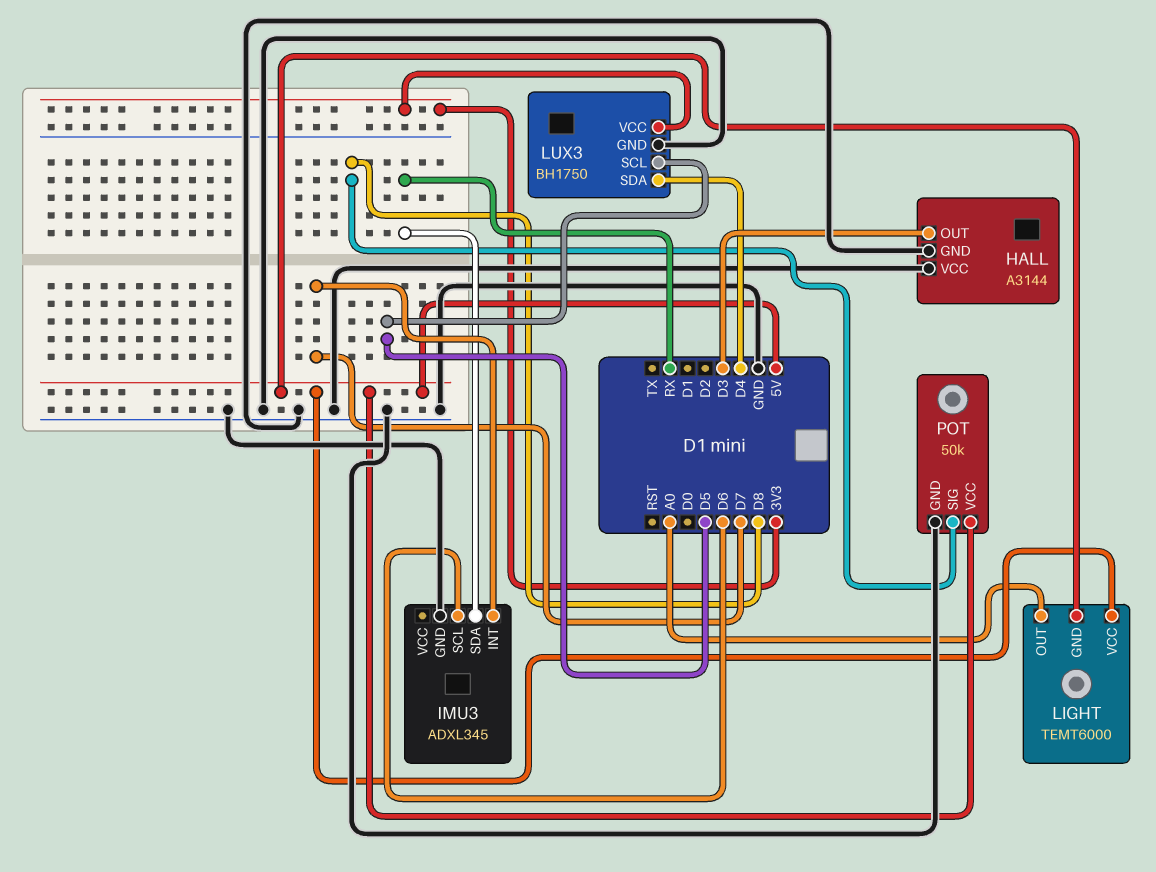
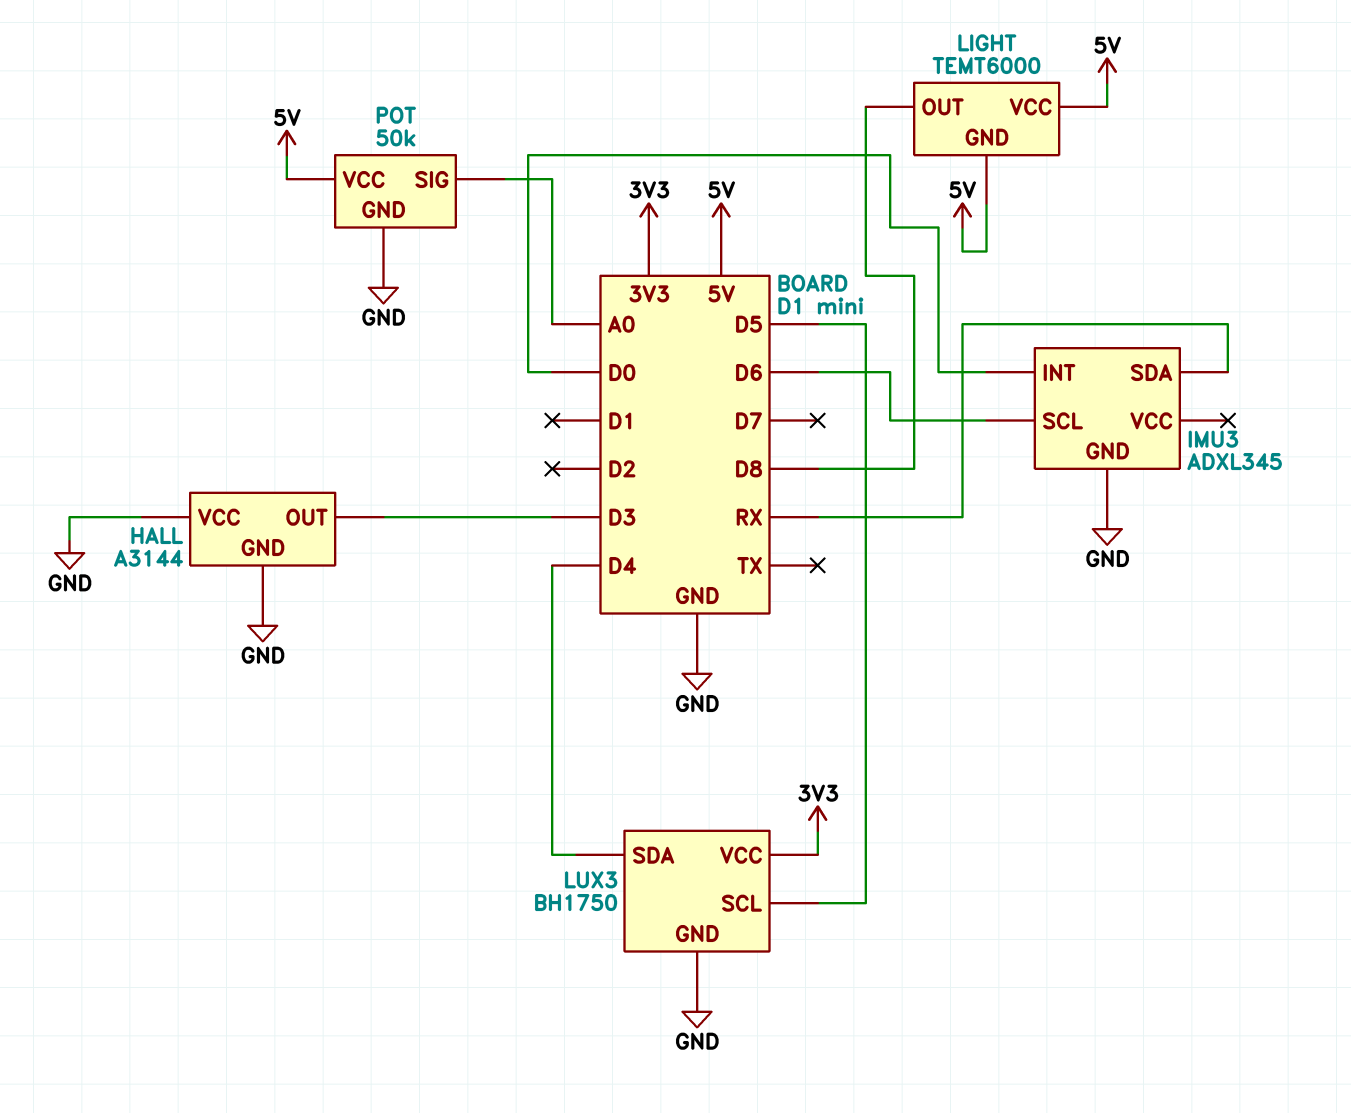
IMU3 pin INT: D7 -> D0
LIGHT pin OUT: A0 -> D8
POT pin SIG: D8 -> A0

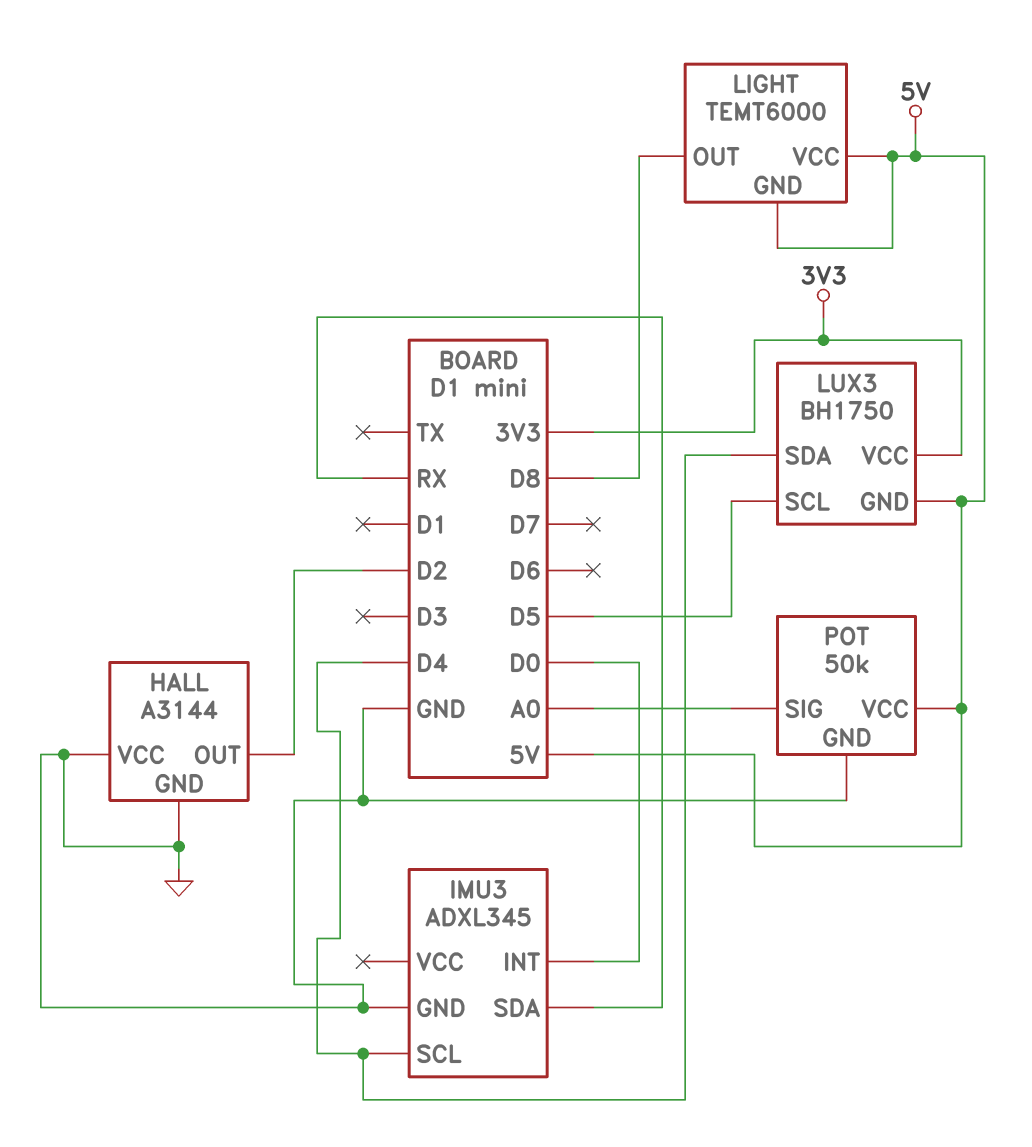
HALL pin OUT: D3 -> D2
IMU3 pin SCL: D6 -> D4
LUX3 pin GND: GND -> 5V

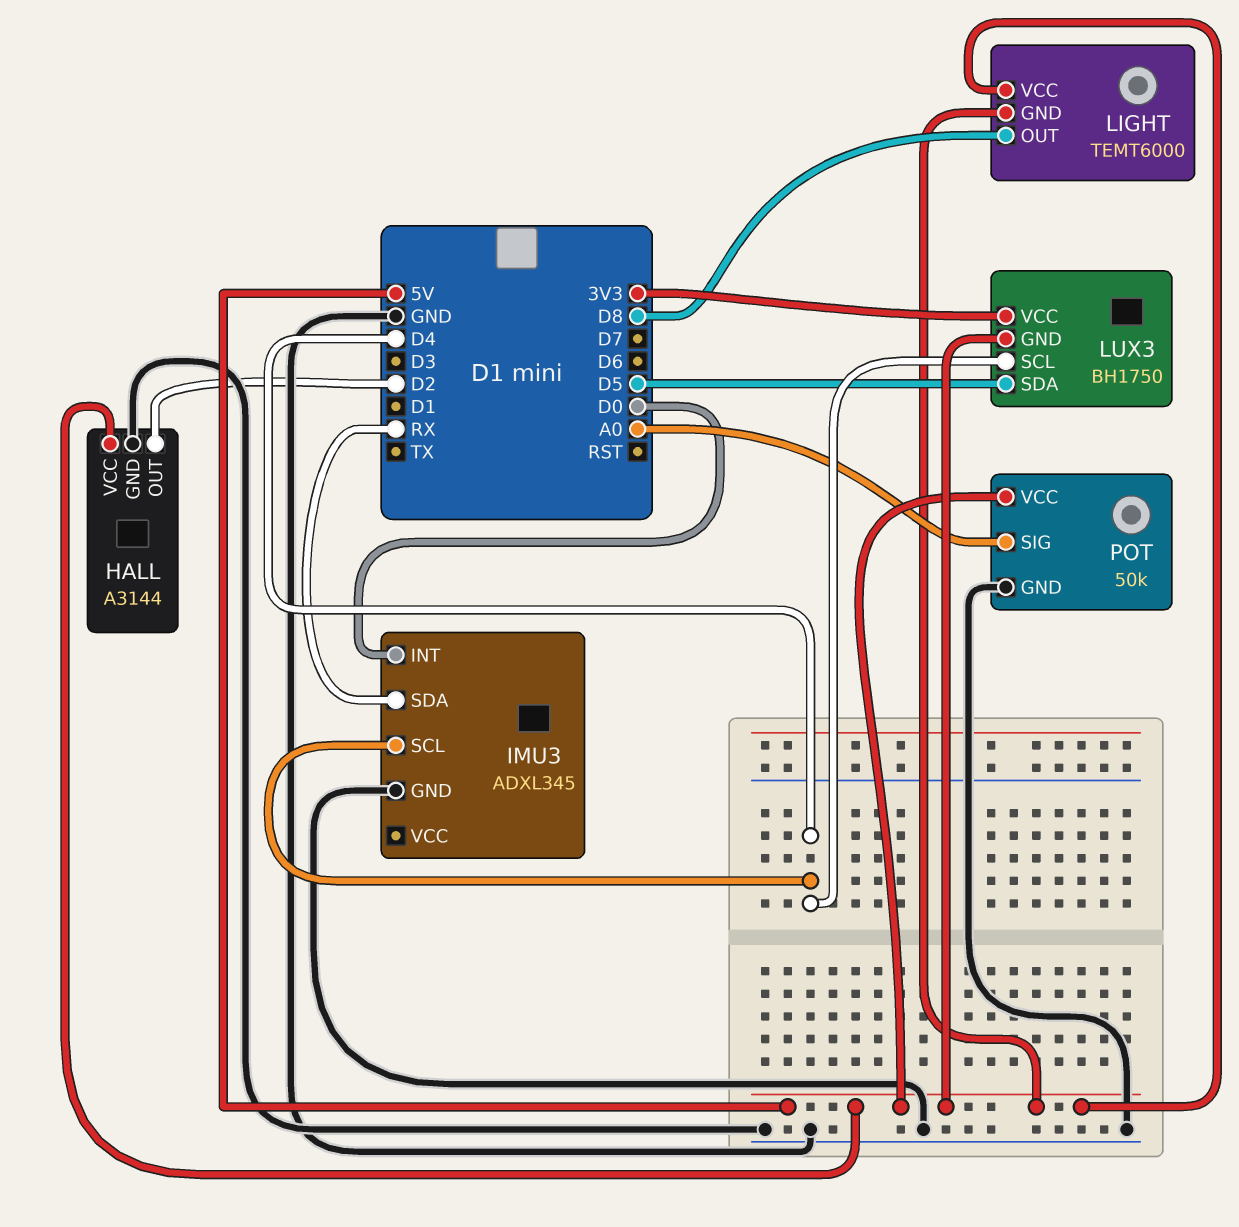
HALL pin VCC: GND -> 5V
LUX3 pin SCL: D5 -> D4
LUX3 pin SDA: D4 -> D5

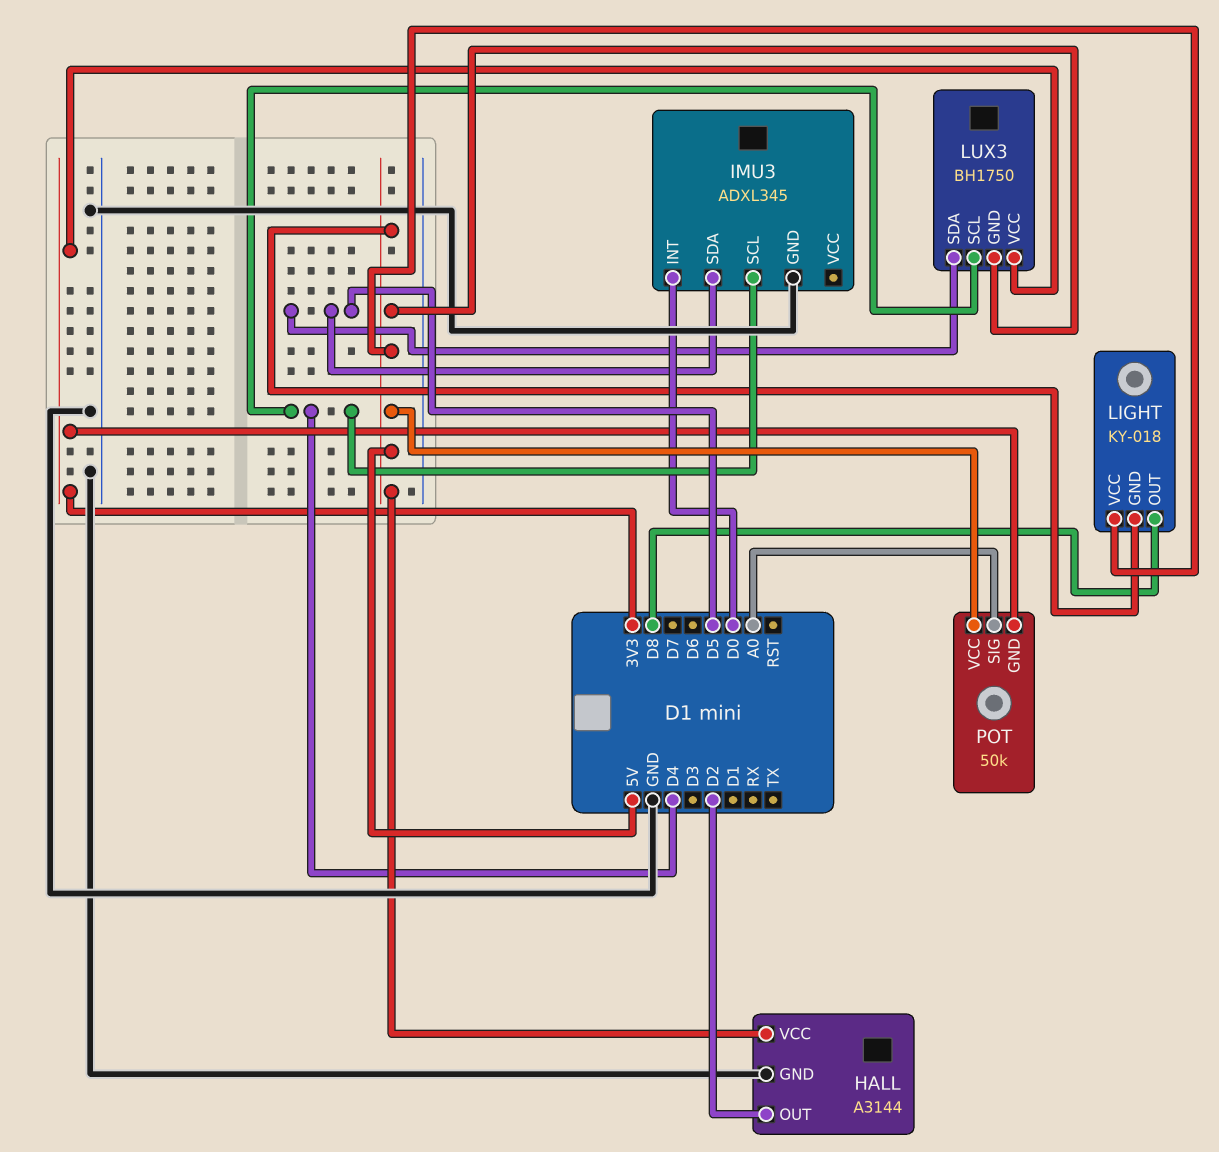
IMU3 pin SDA: RX -> D5
LIGHT: TEMT6000 -> KY-018
POT pin GND: GND -> 3V3

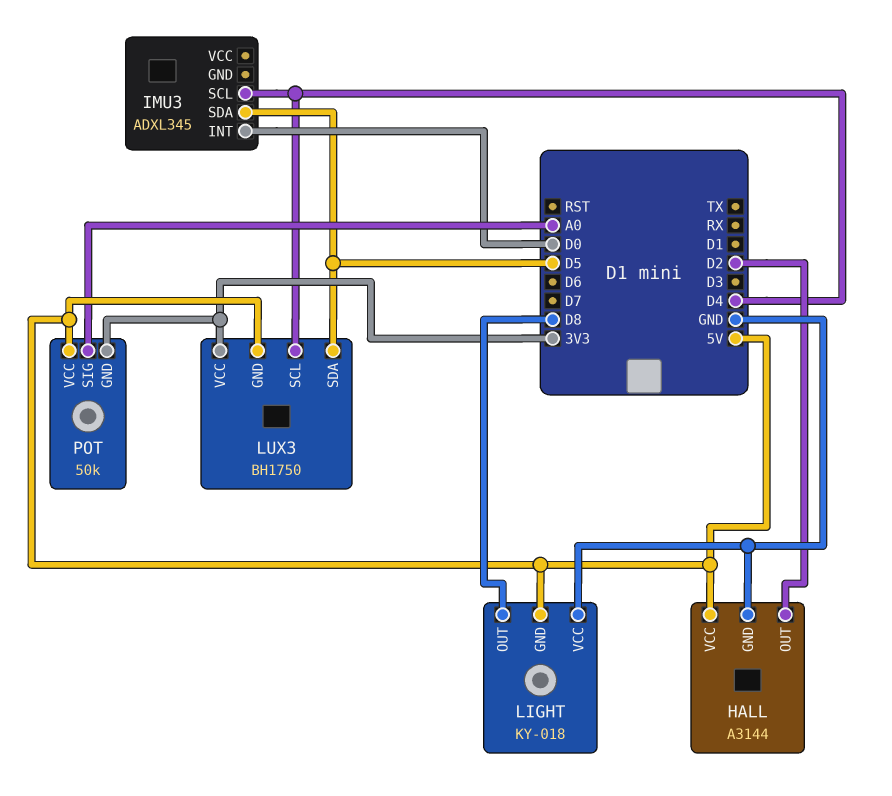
IMU3 pin GND: GND -> none
LIGHT pin VCC: 5V -> GND

